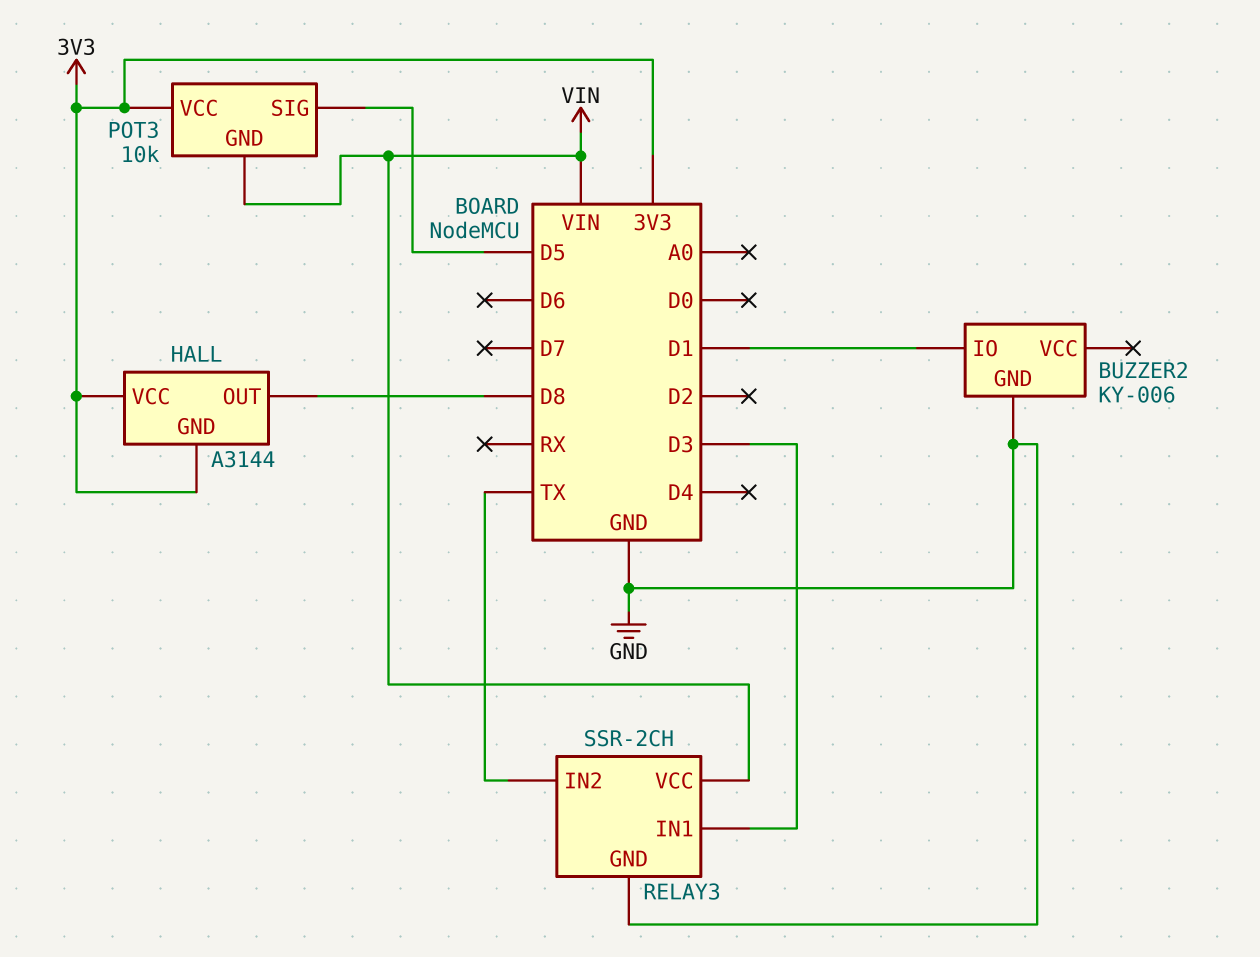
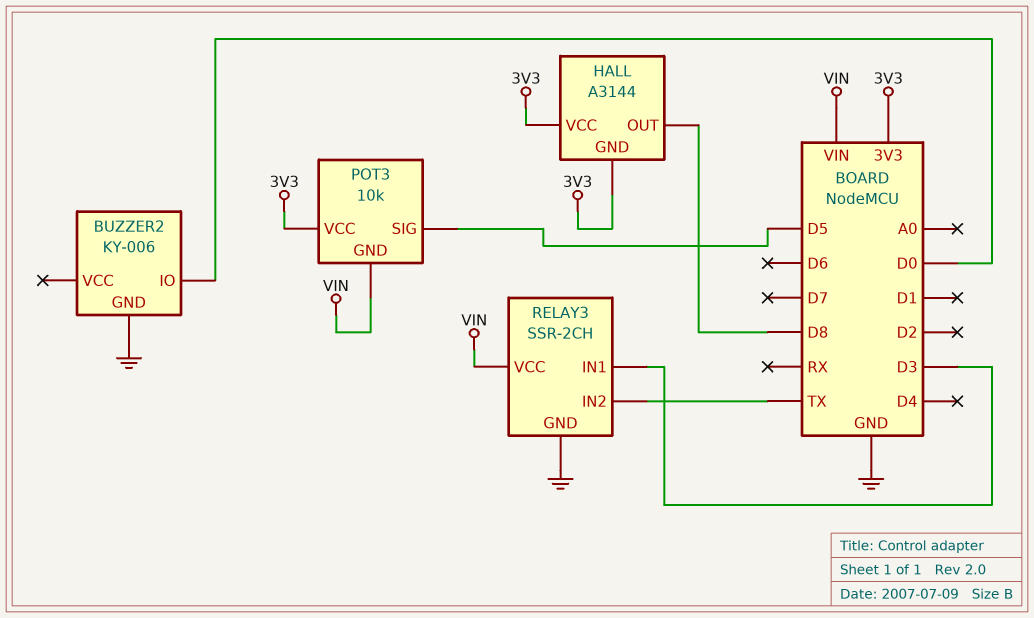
BUZZER2 pin IO: D1 -> D0

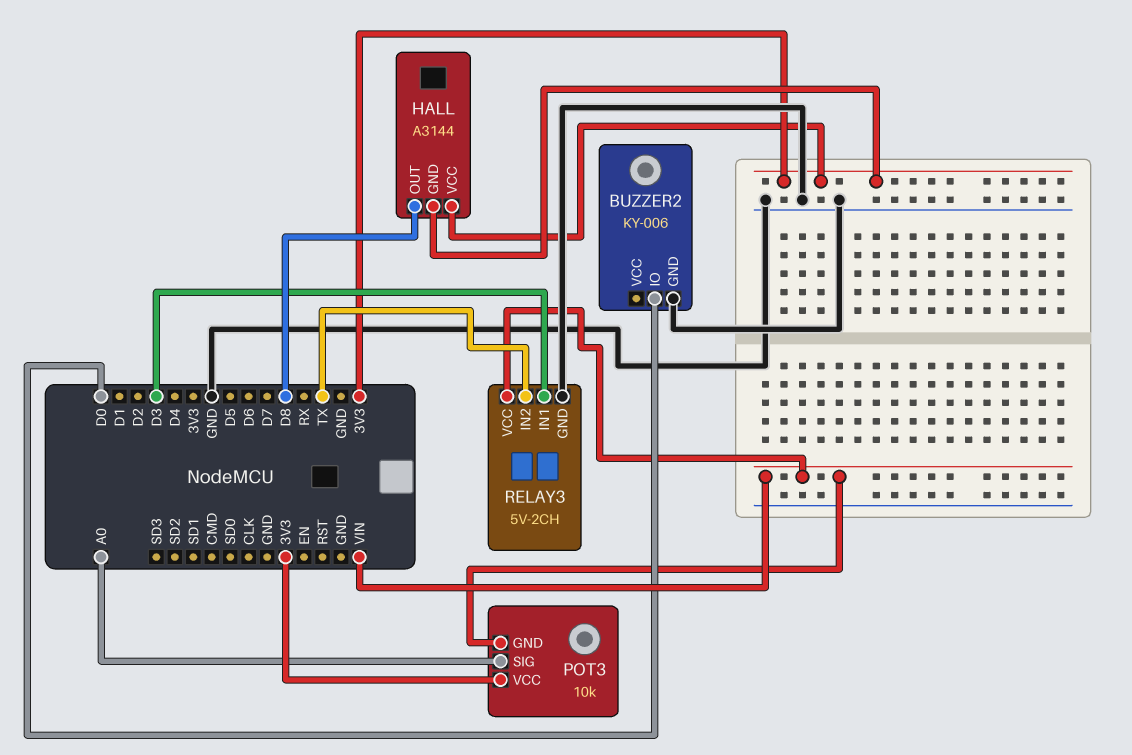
POT3 pin SIG: D5 -> A0
RELAY3: SSR-2CH -> 5V-2CH

